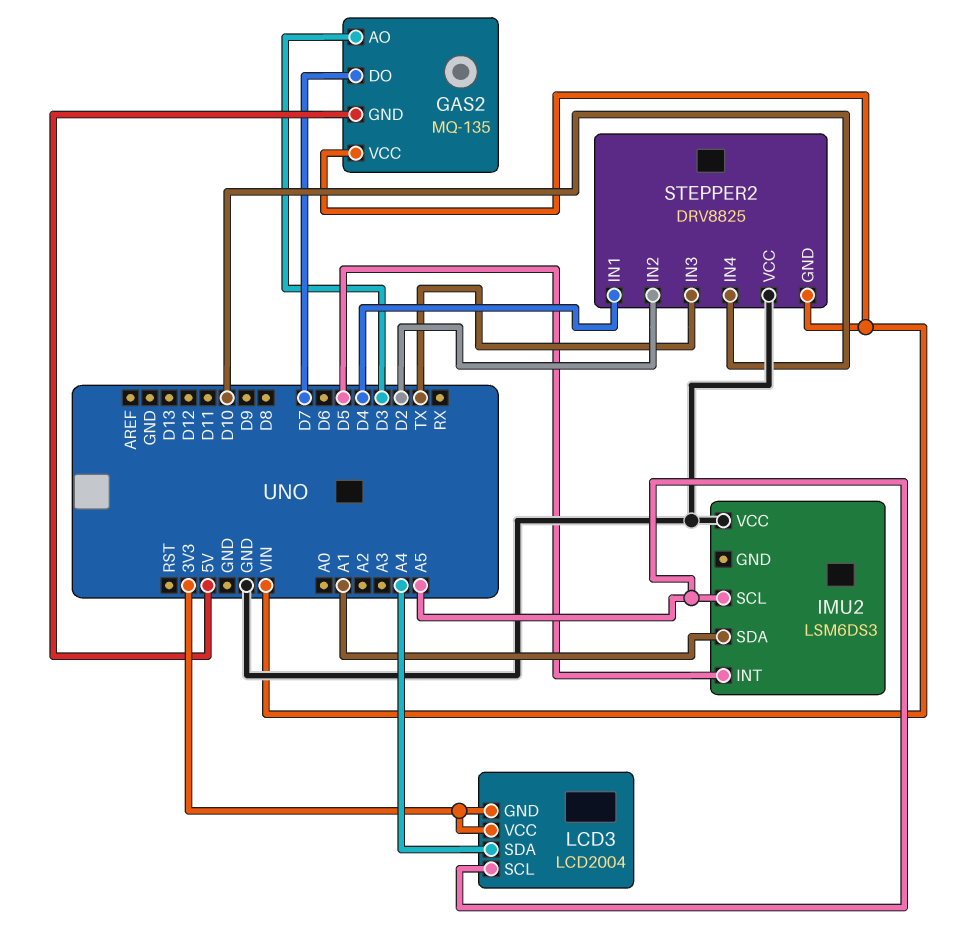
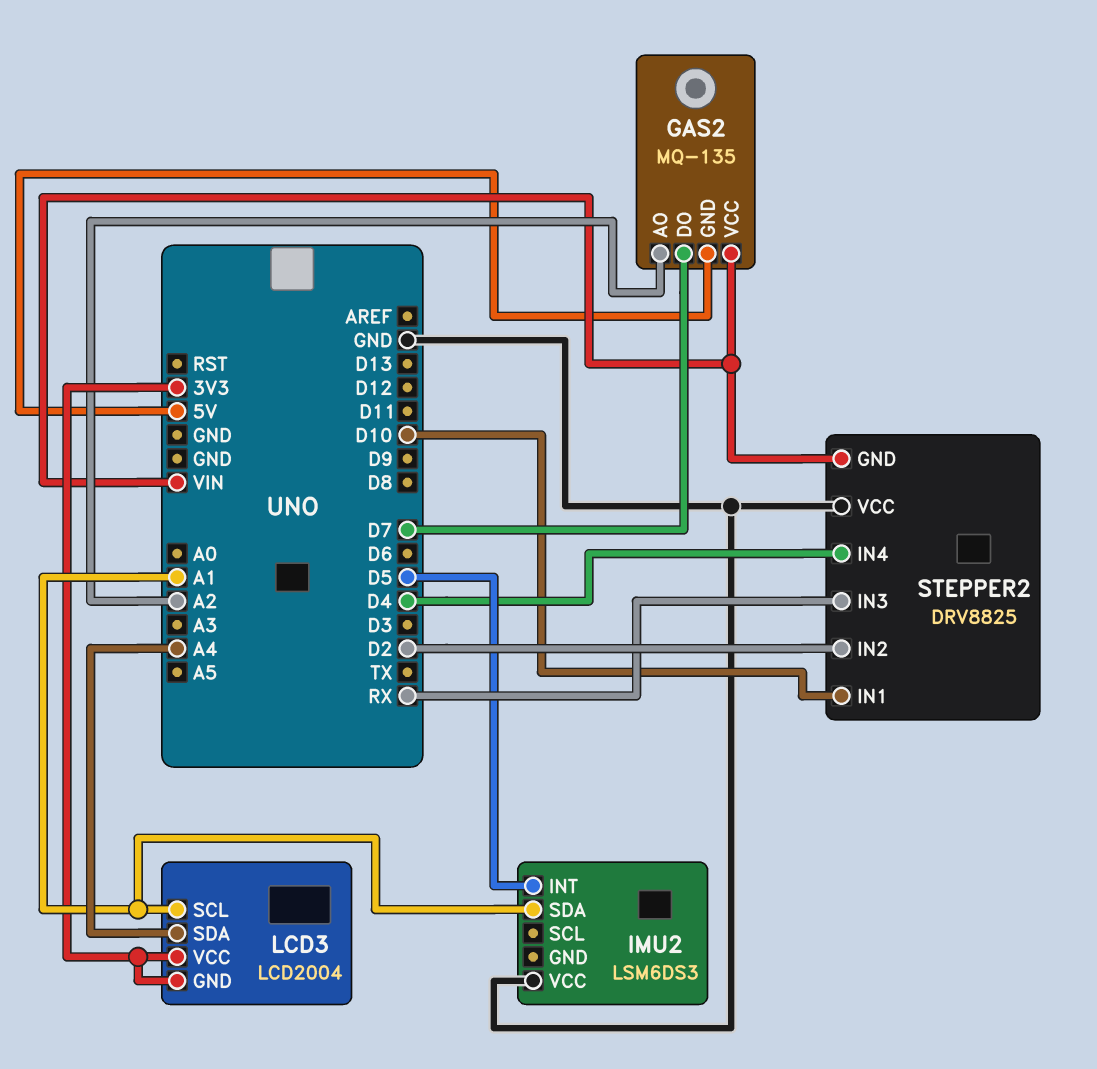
GAS2 pin AO: D3 -> A2
IMU2 pin SCL: A5 -> none
LCD3 pin SCL: A5 -> A1
STEPPER2 pin IN1: D4 -> D10
STEPPER2 pin IN3: TX -> RX
STEPPER2 pin IN4: D10 -> D4

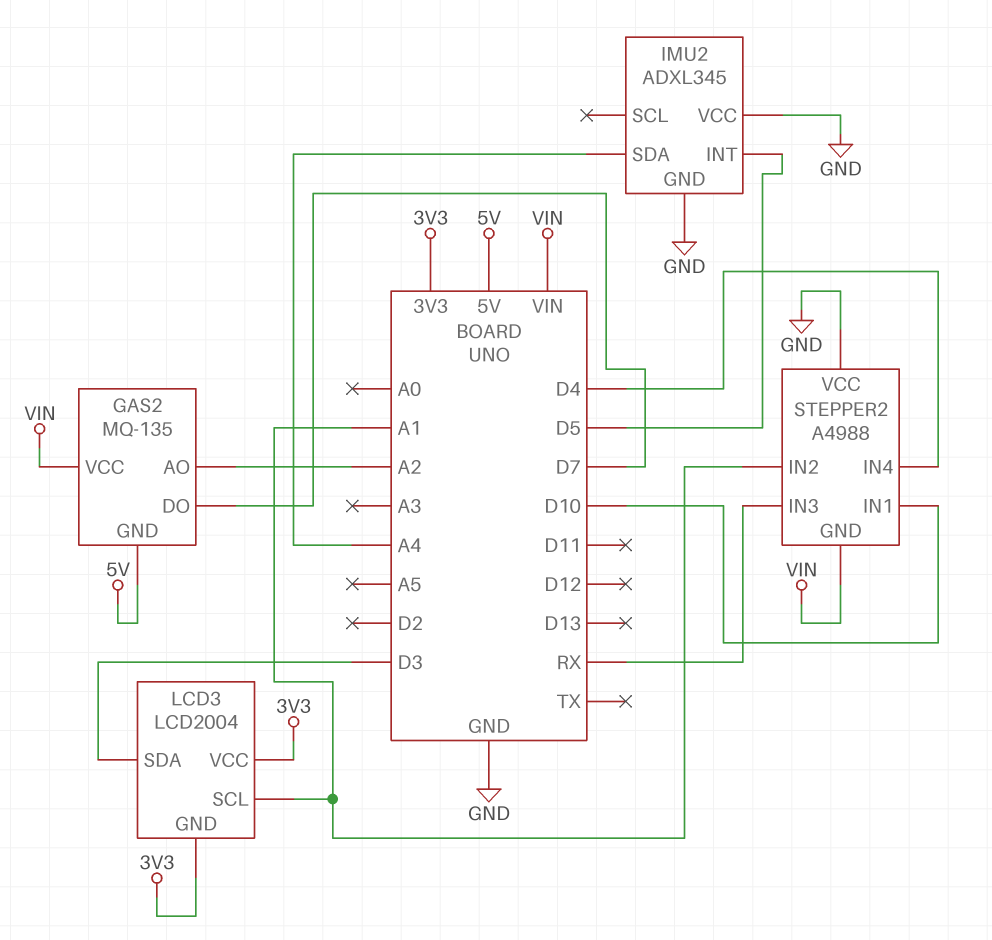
IMU2: LSM6DS3 -> ADXL345
IMU2 pin GND: none -> GND
IMU2 pin SDA: A1 -> A4
LCD3 pin SDA: A4 -> D3
STEPPER2: DRV8825 -> A4988
STEPPER2 pin IN2: D2 -> A1

